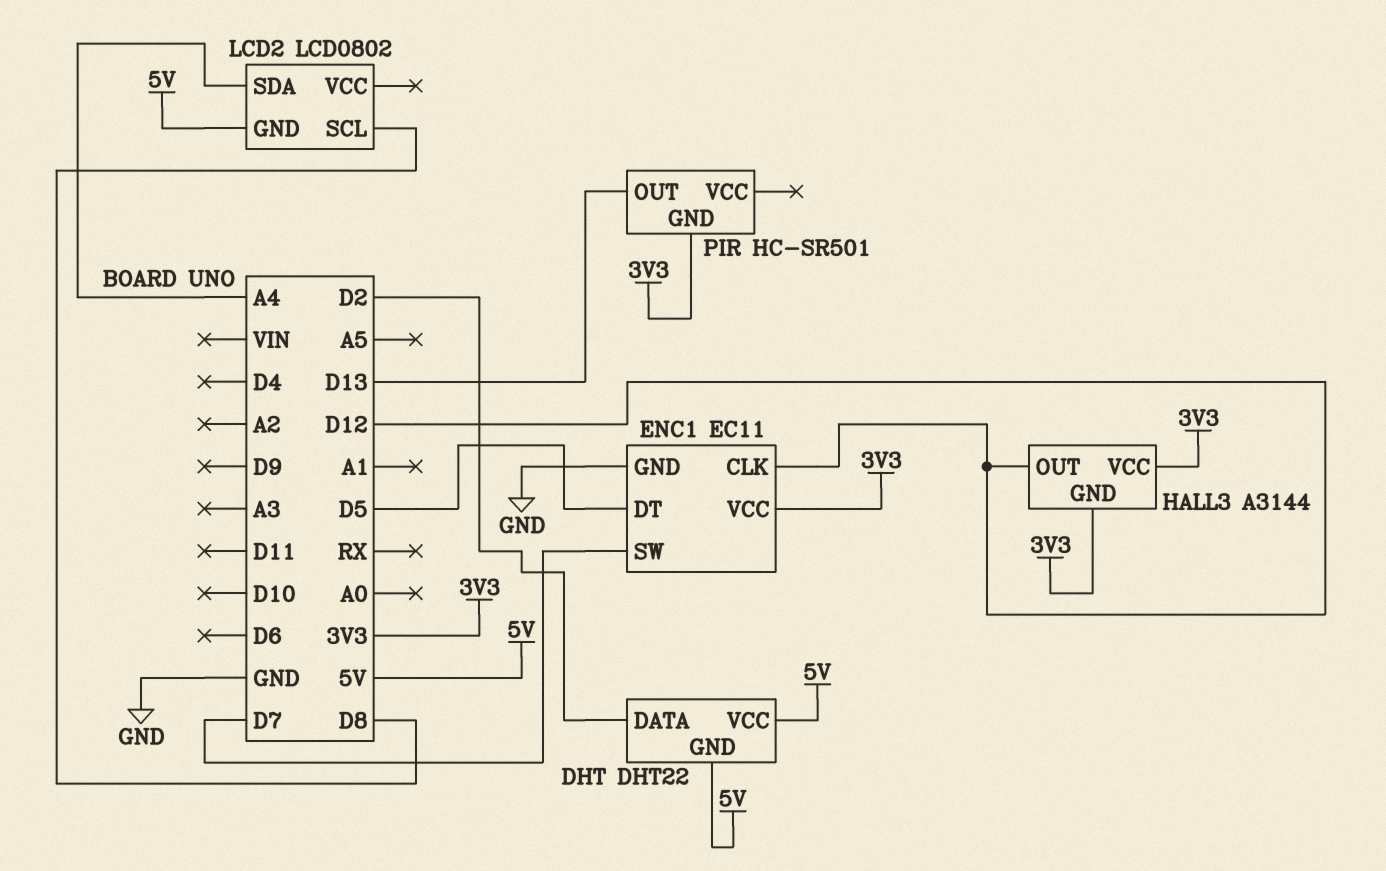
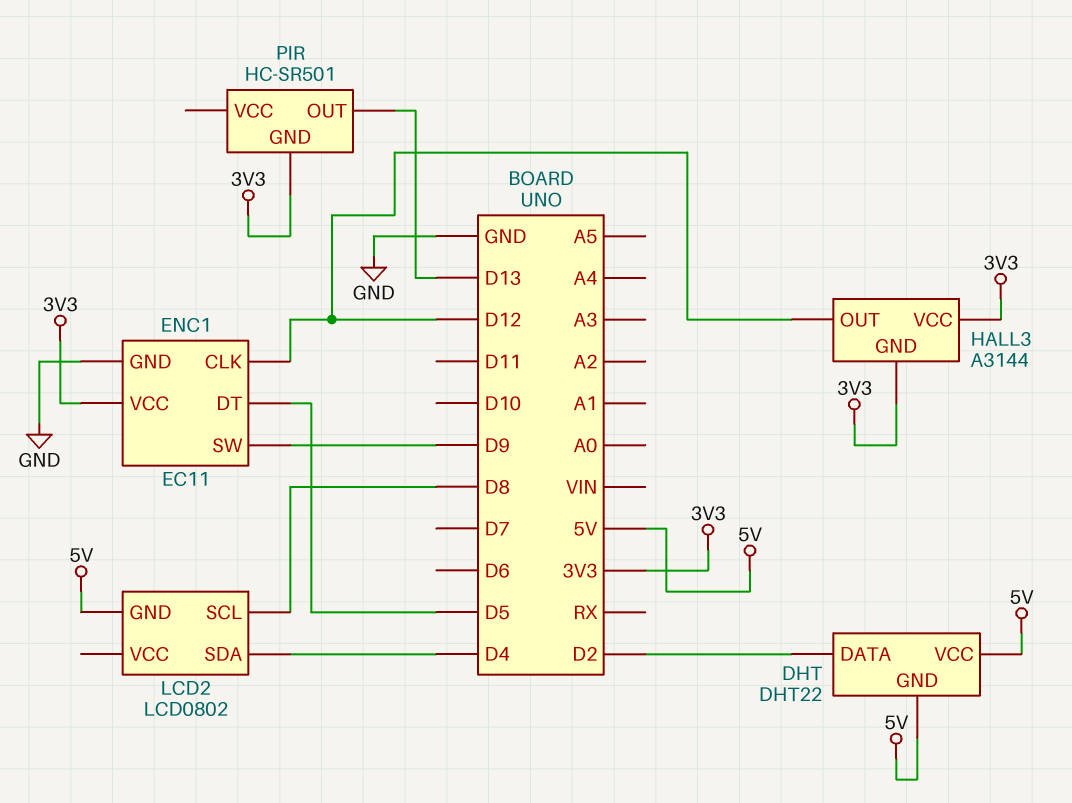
ENC1 pin SW: D7 -> D9
LCD2 pin SDA: A4 -> D4

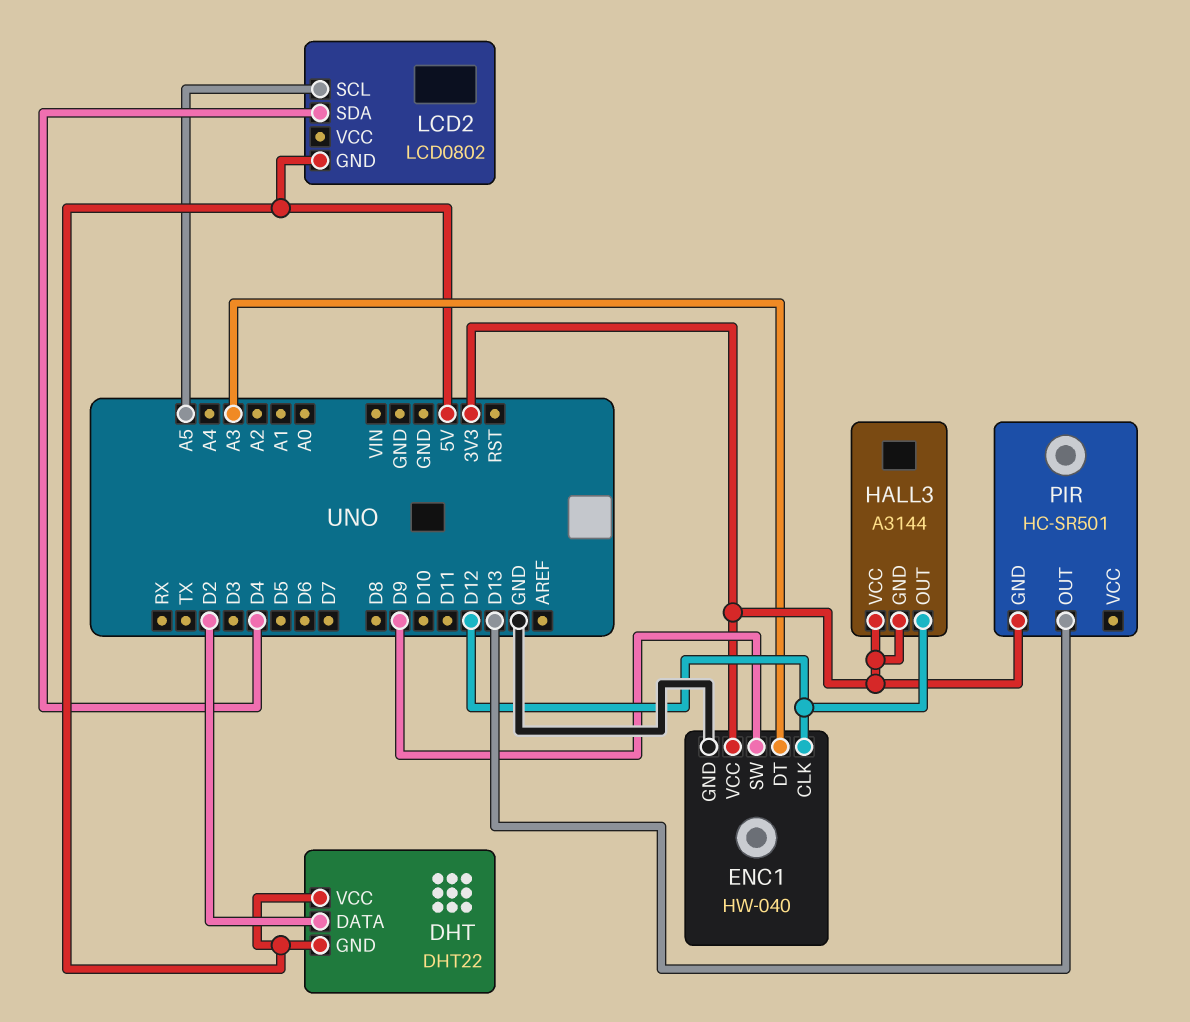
ENC1: EC11 -> HW-040
ENC1 pin DT: D5 -> A3
LCD2 pin SCL: D8 -> A5

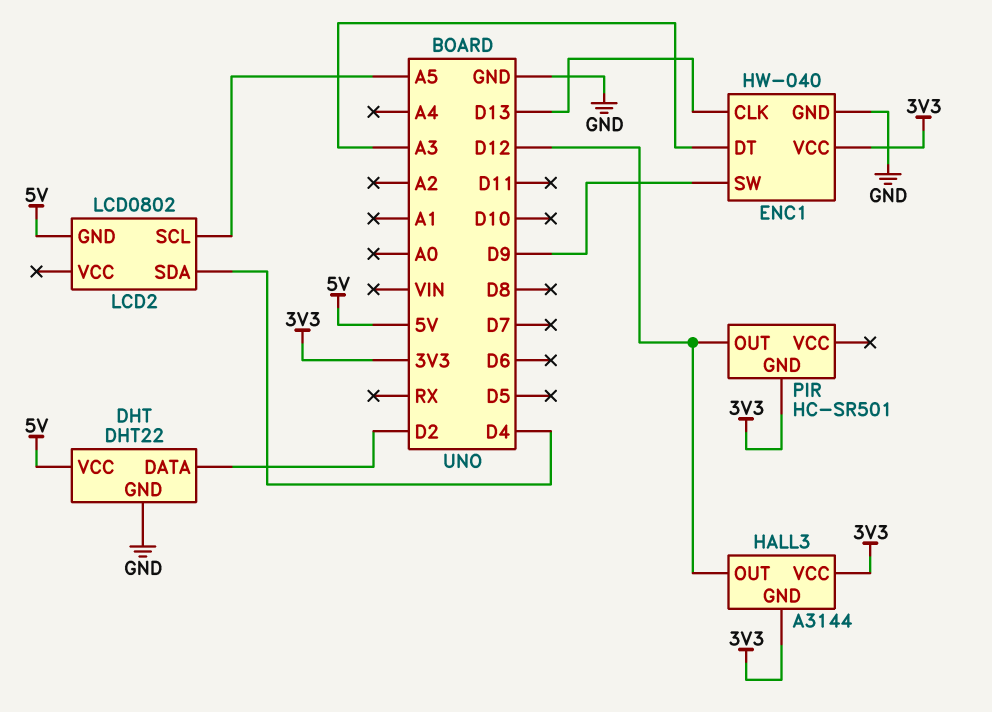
DHT pin GND: 5V -> GND
ENC1 pin CLK: D12 -> D13
PIR pin OUT: D13 -> D12

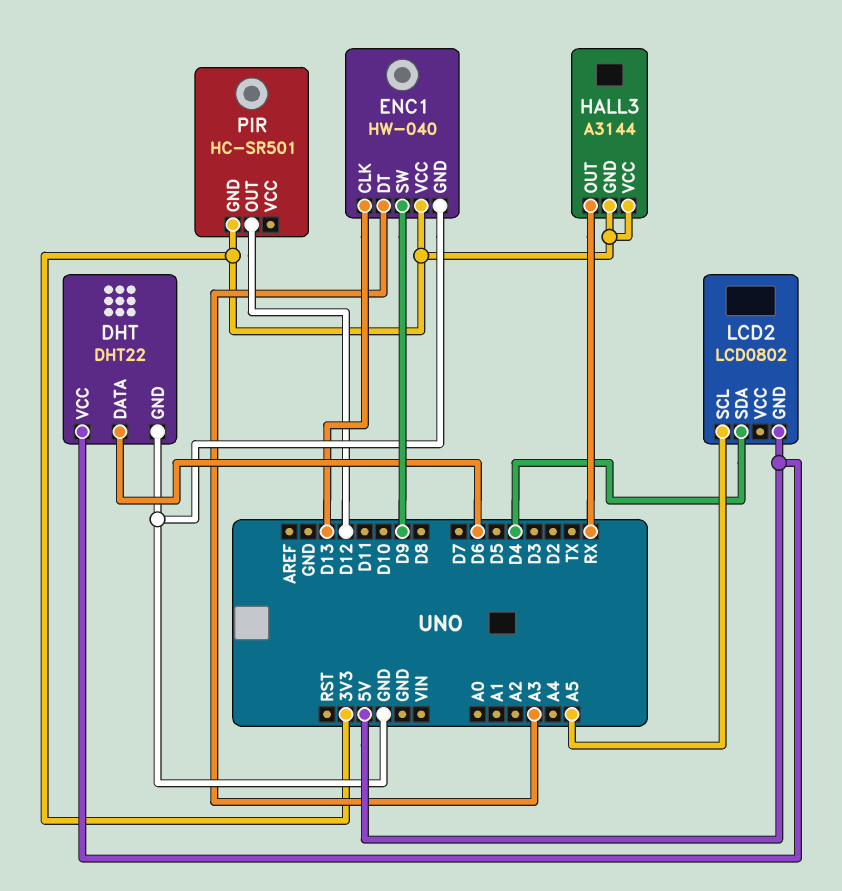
DHT pin DATA: D2 -> D6
HALL3 pin OUT: D12 -> RX

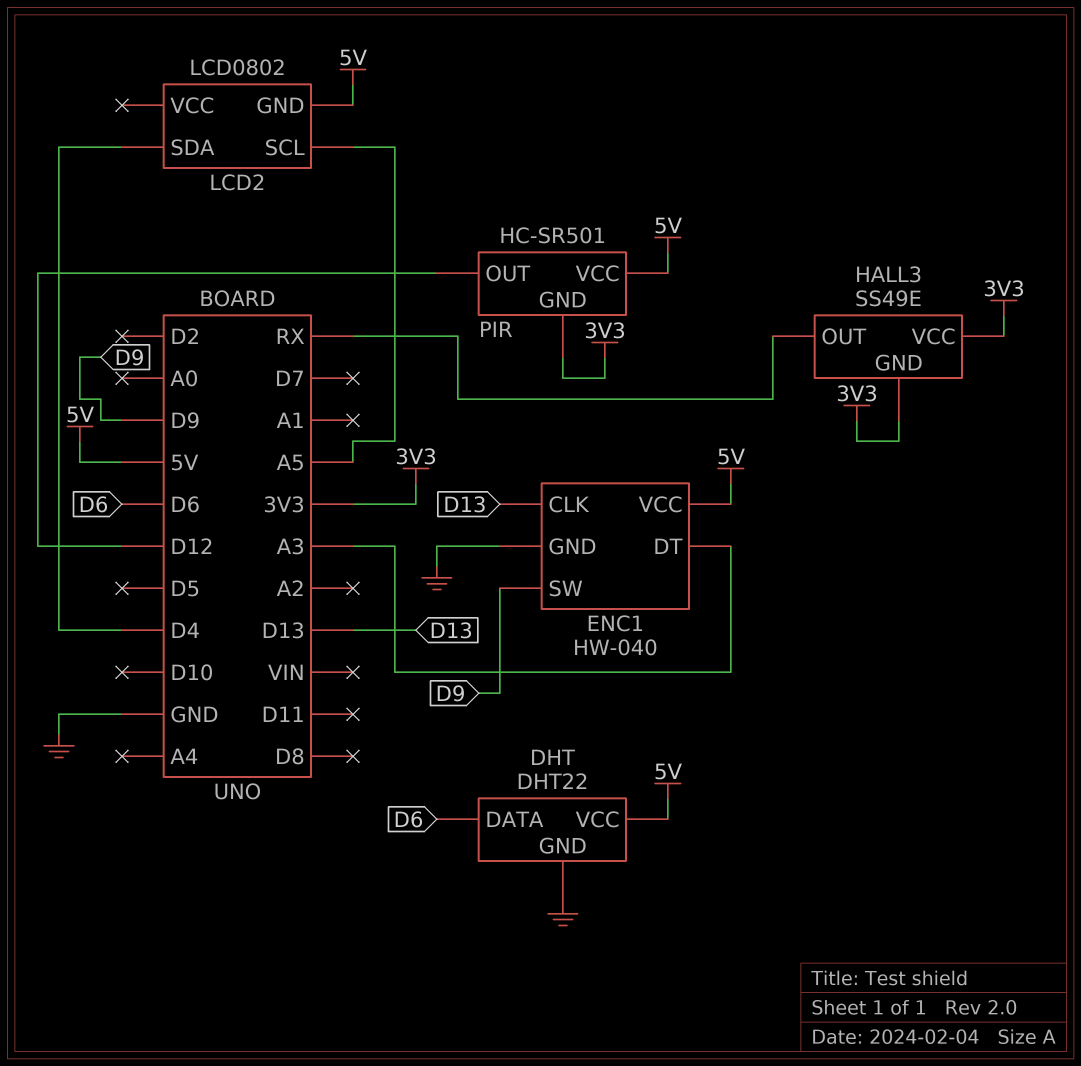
ENC1 pin VCC: 3V3 -> 5V
HALL3: A3144 -> SS49E
PIR pin VCC: none -> 5V

